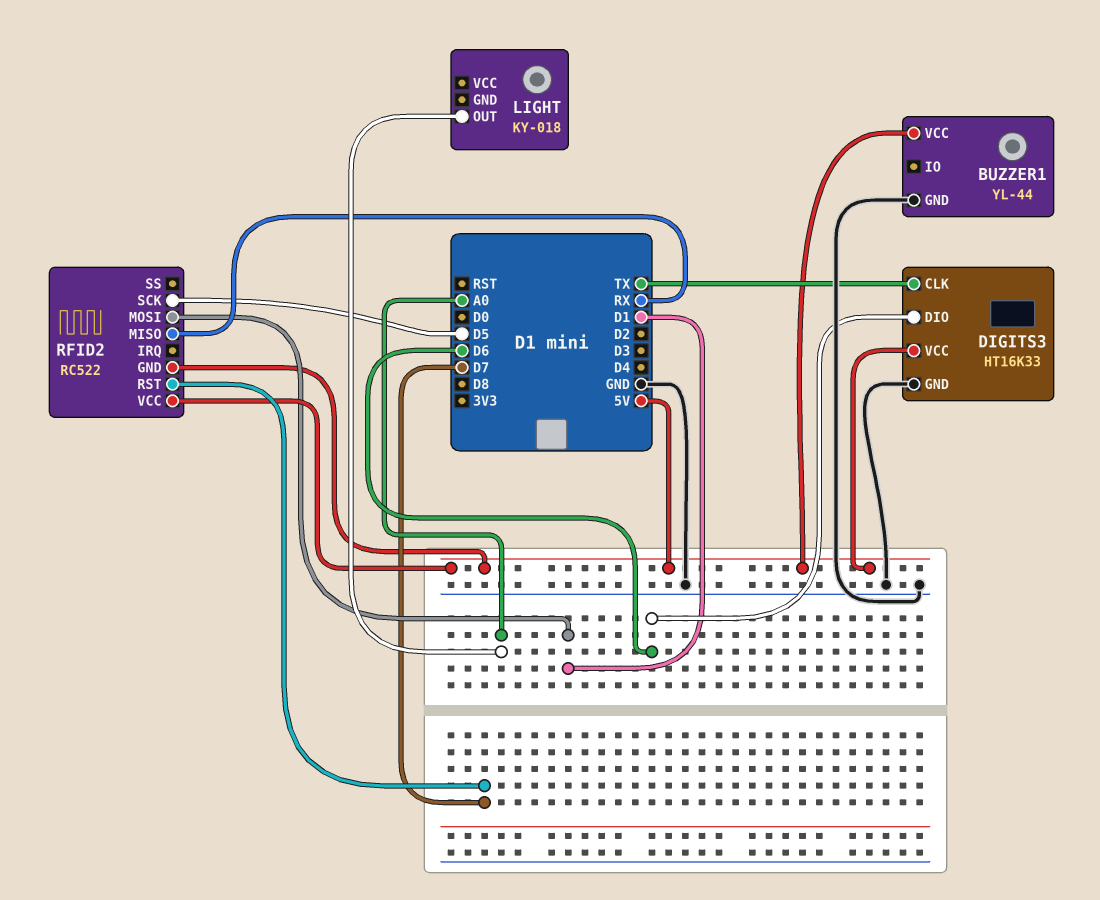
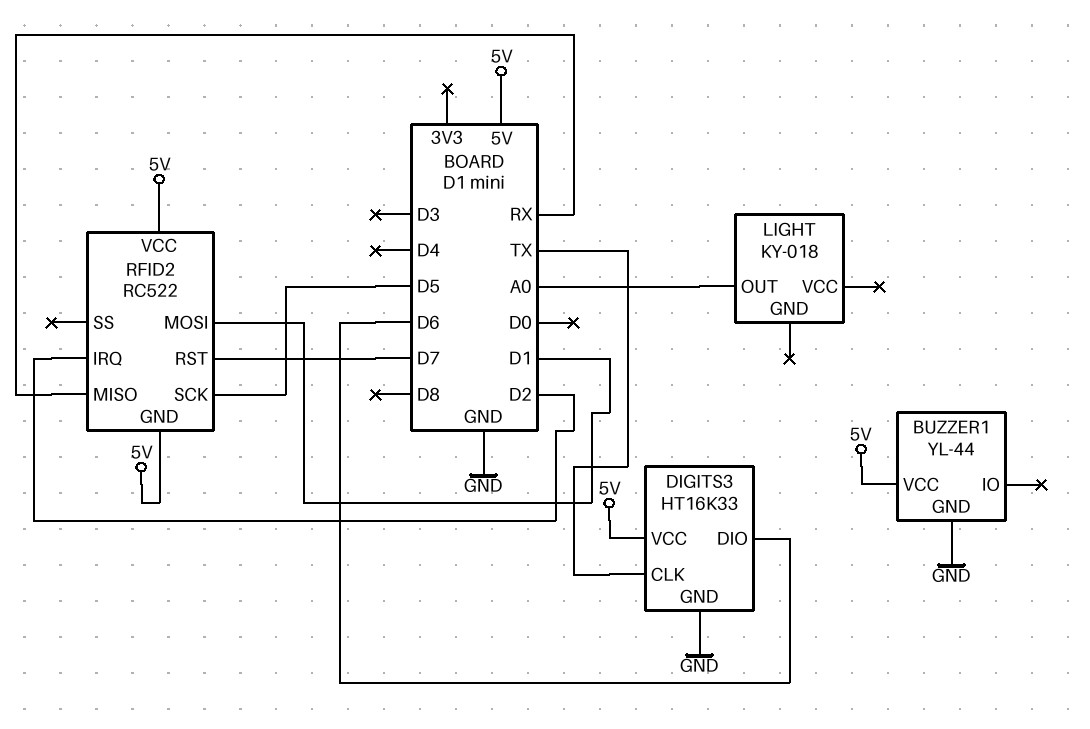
RFID2 pin IRQ: none -> D2

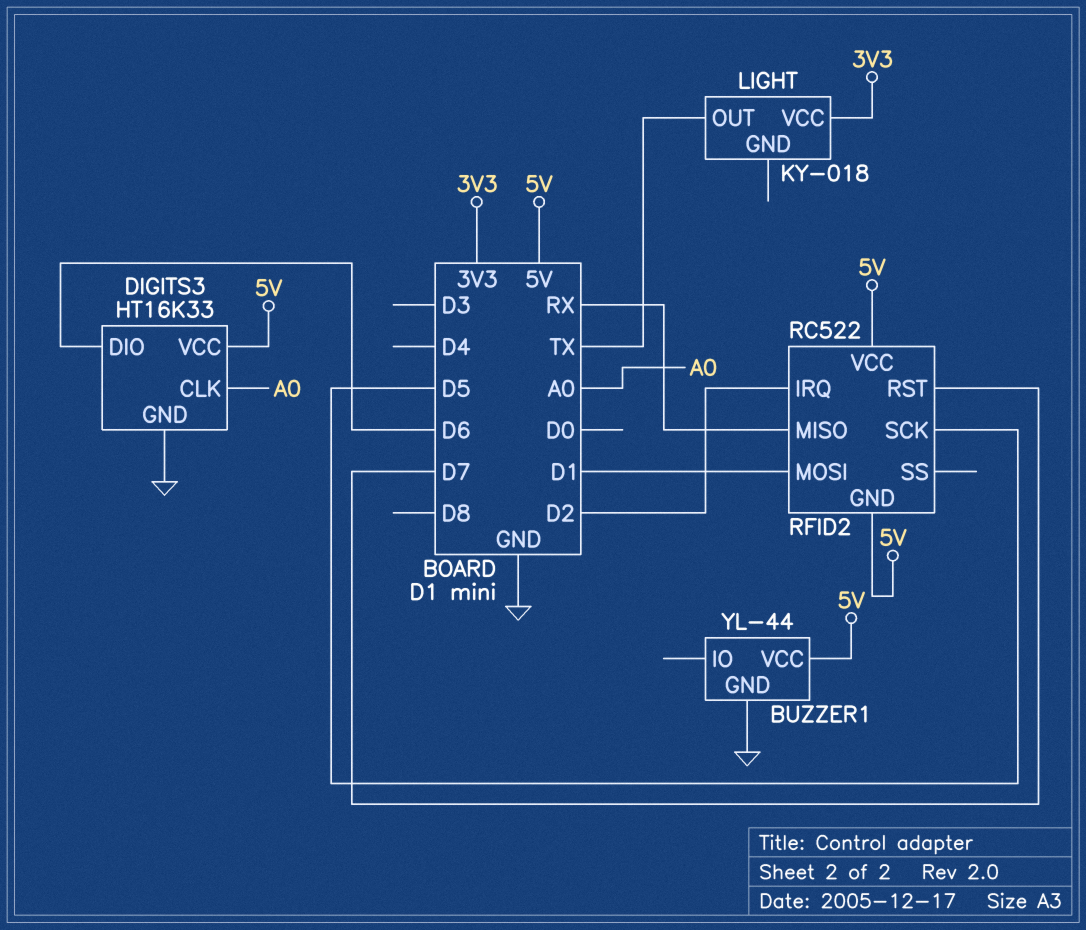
DIGITS3 pin CLK: TX -> A0
LIGHT pin OUT: A0 -> TX
LIGHT pin VCC: none -> 3V3

